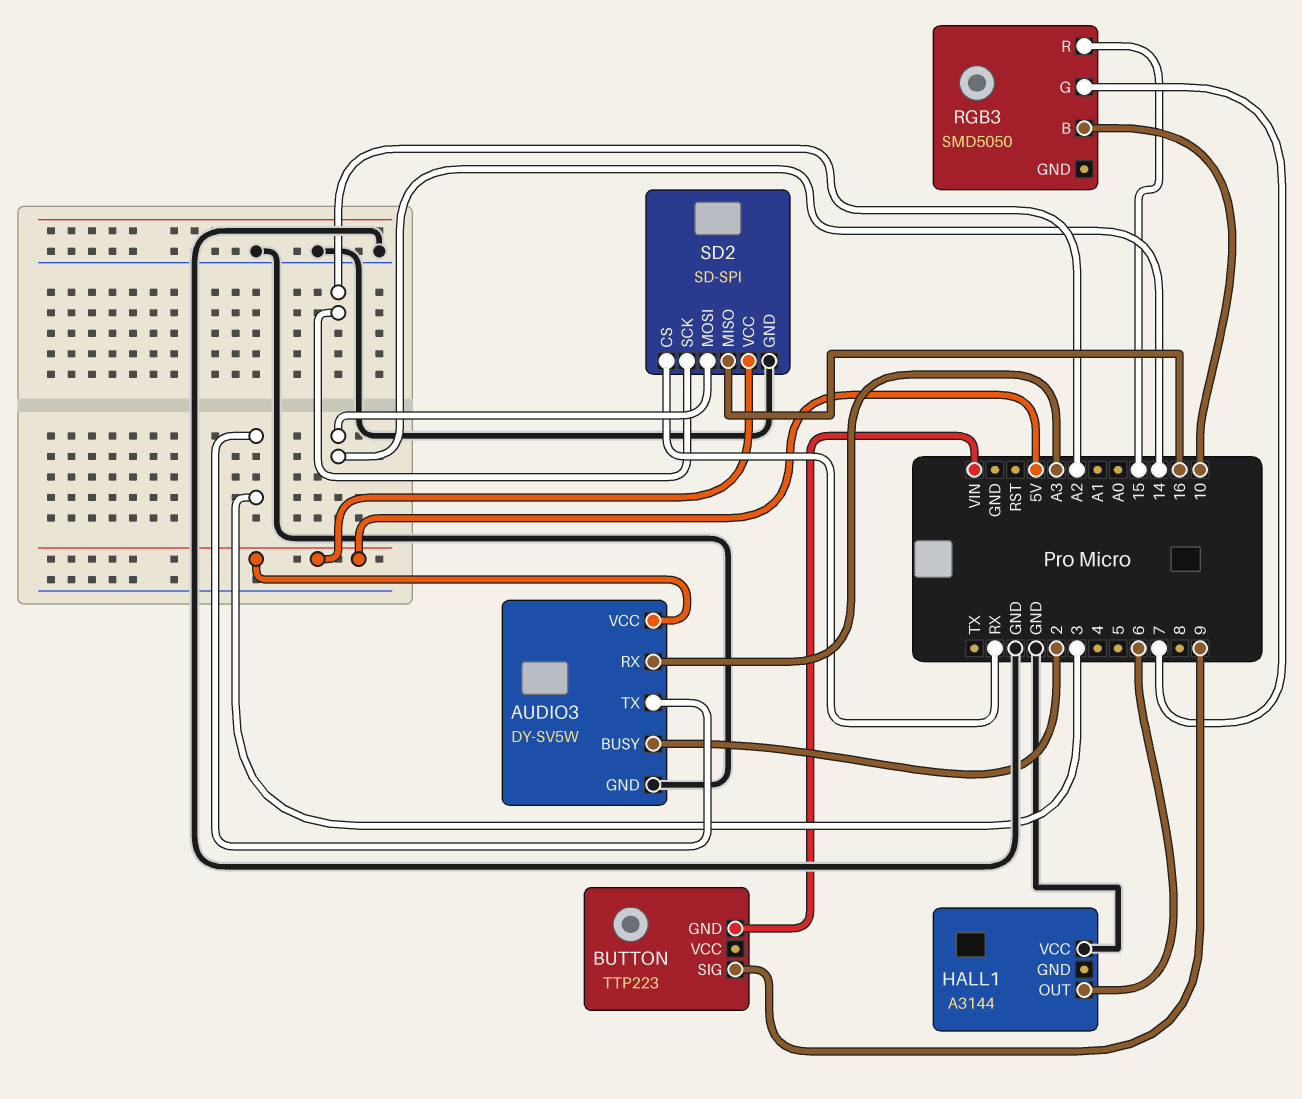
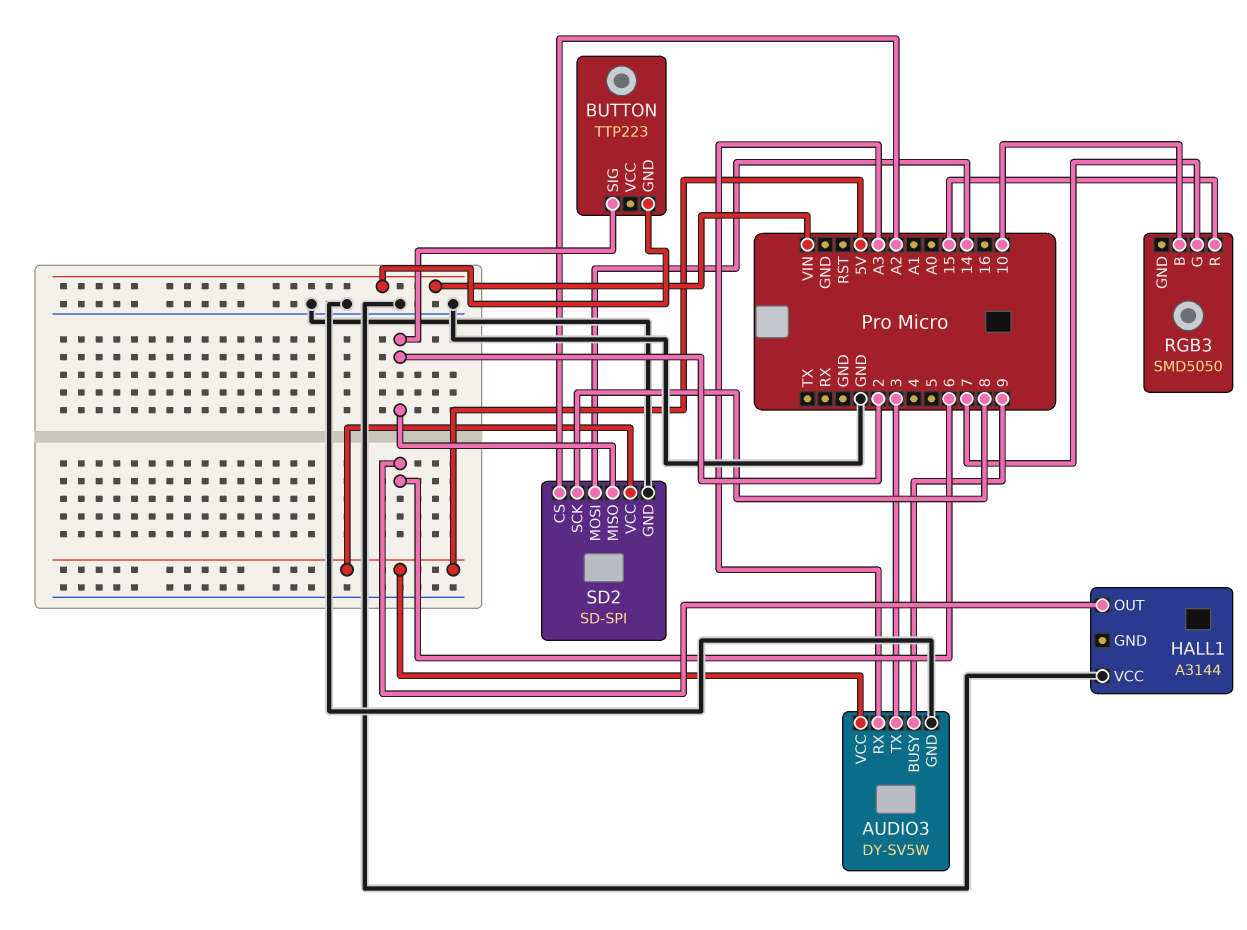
AUDIO3 pin BUSY: 2 -> 9
BUTTON pin SIG: 9 -> 2
SD2 pin CS: RX -> A2
SD2 pin MISO: 16 -> 2
SD2 pin SCK: A2 -> 8

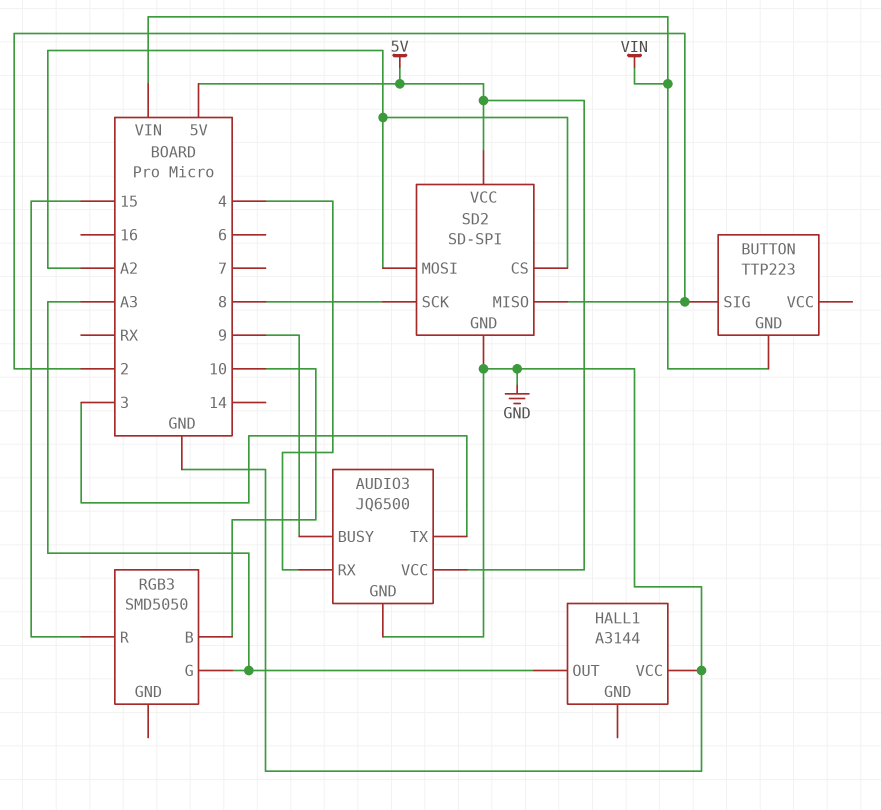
AUDIO3: DY-SV5W -> JQ6500
AUDIO3 pin RX: A3 -> 4
HALL1 pin OUT: 6 -> A3
RGB3 pin G: 7 -> A3
SD2 pin MOSI: 14 -> A2

